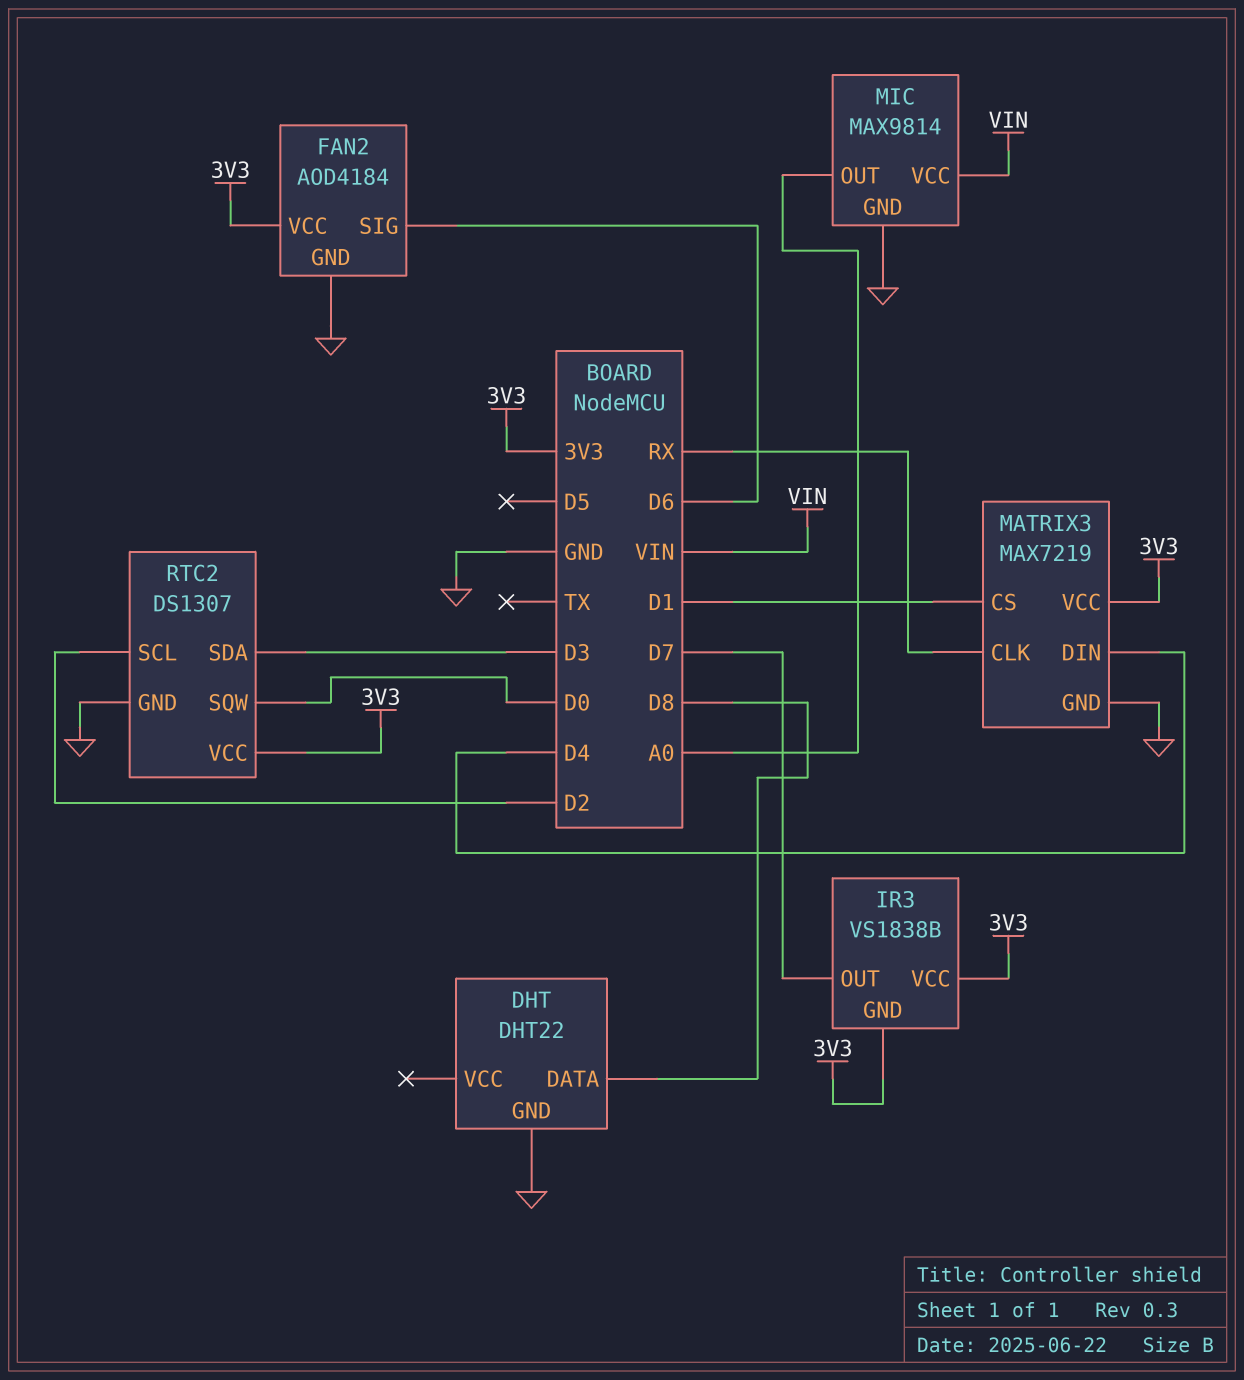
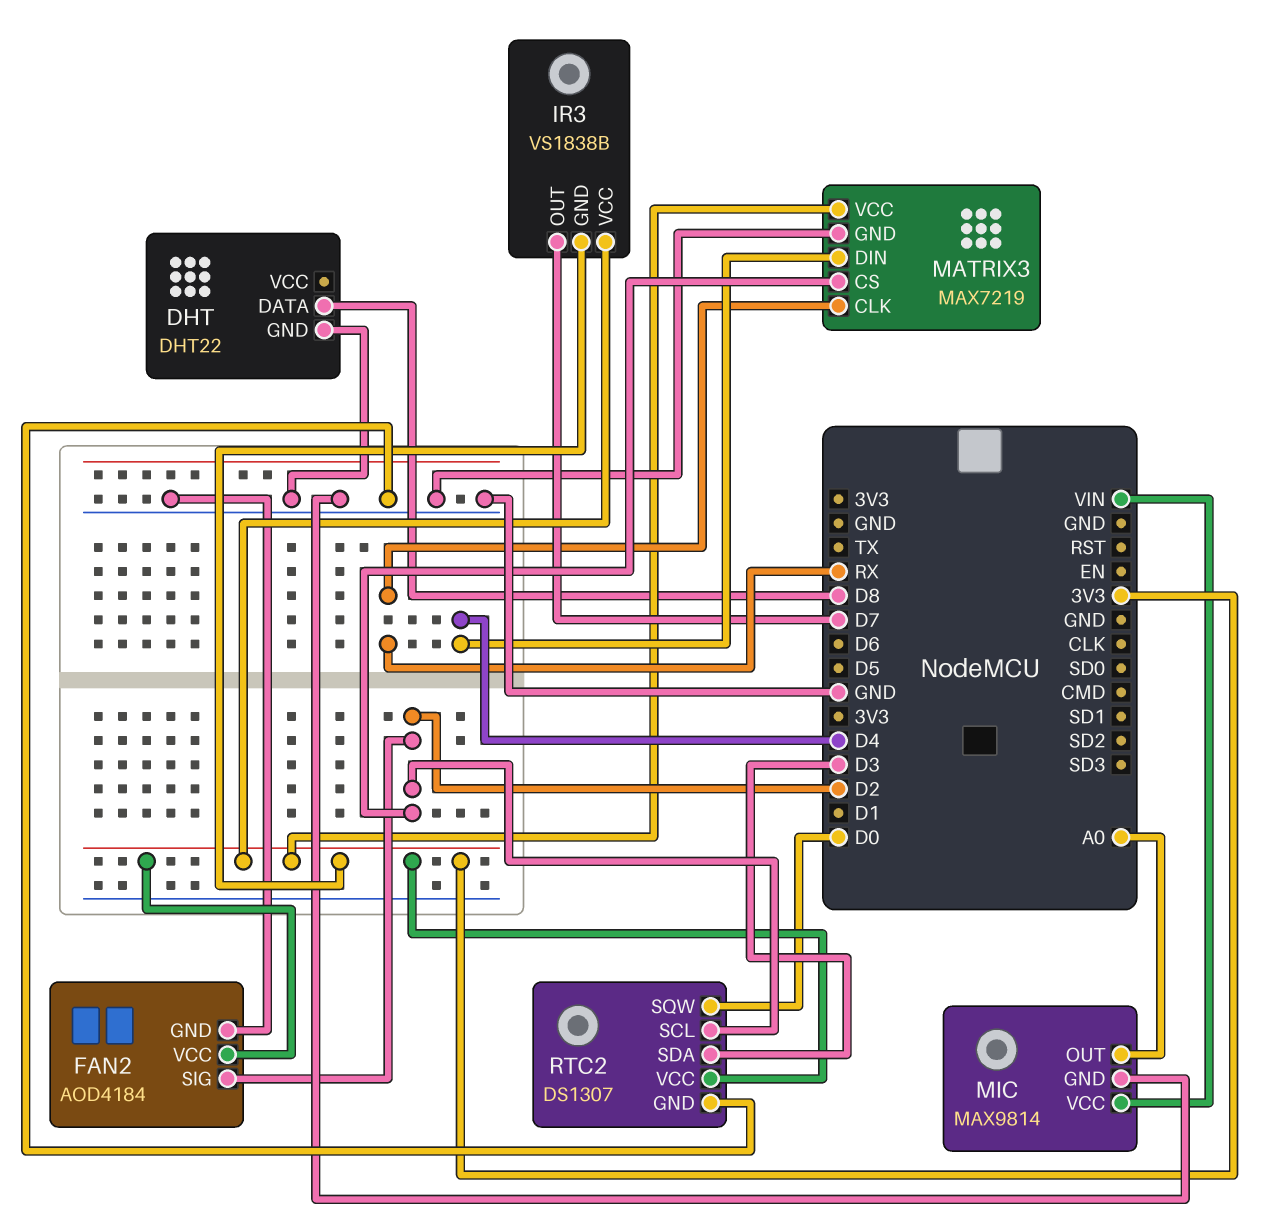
FAN2 pin SIG: D6 -> D2
MATRIX3 pin CS: D1 -> D2

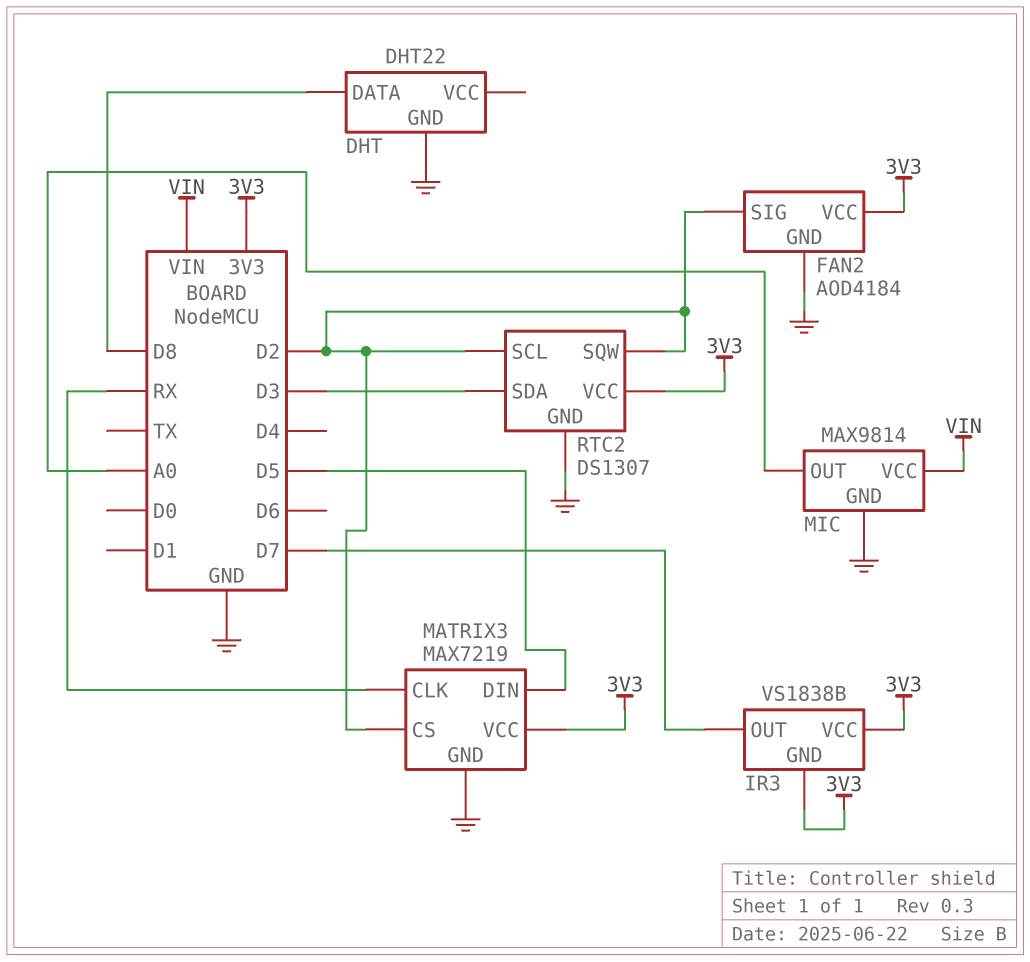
MATRIX3 pin DIN: D4 -> D5
RTC2 pin SQW: D0 -> D2

